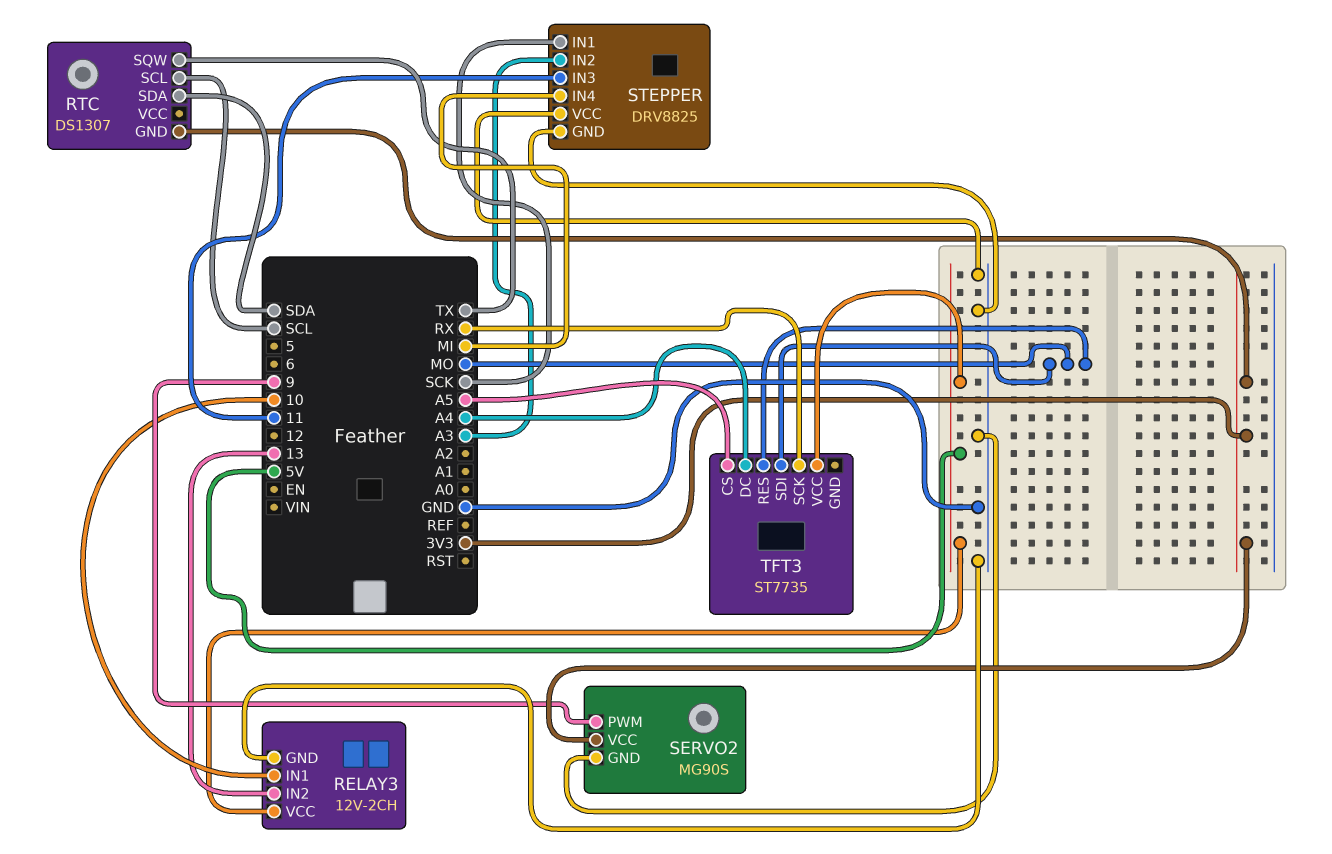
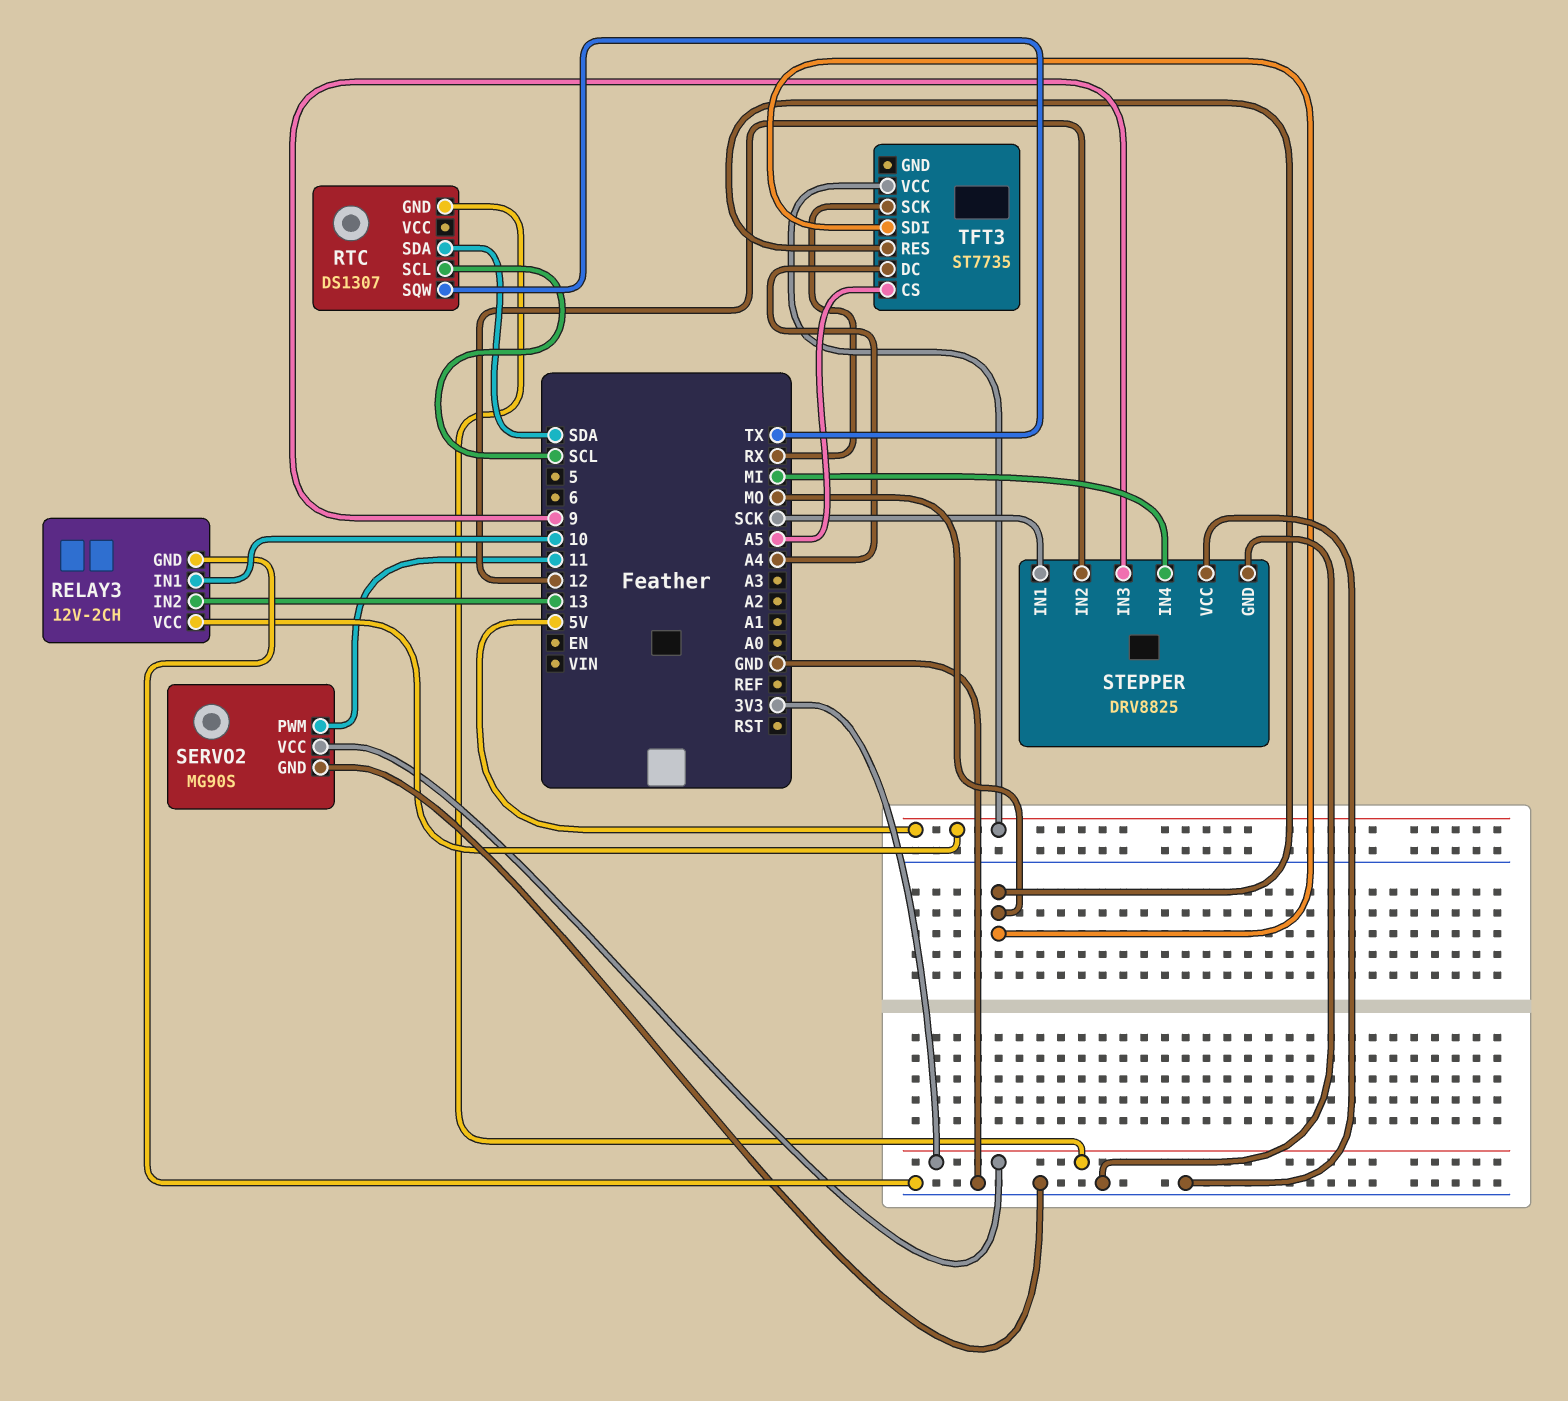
SERVO2 pin PWM: 9 -> 11
STEPPER pin IN2: A3 -> 12
STEPPER pin IN3: 11 -> 9

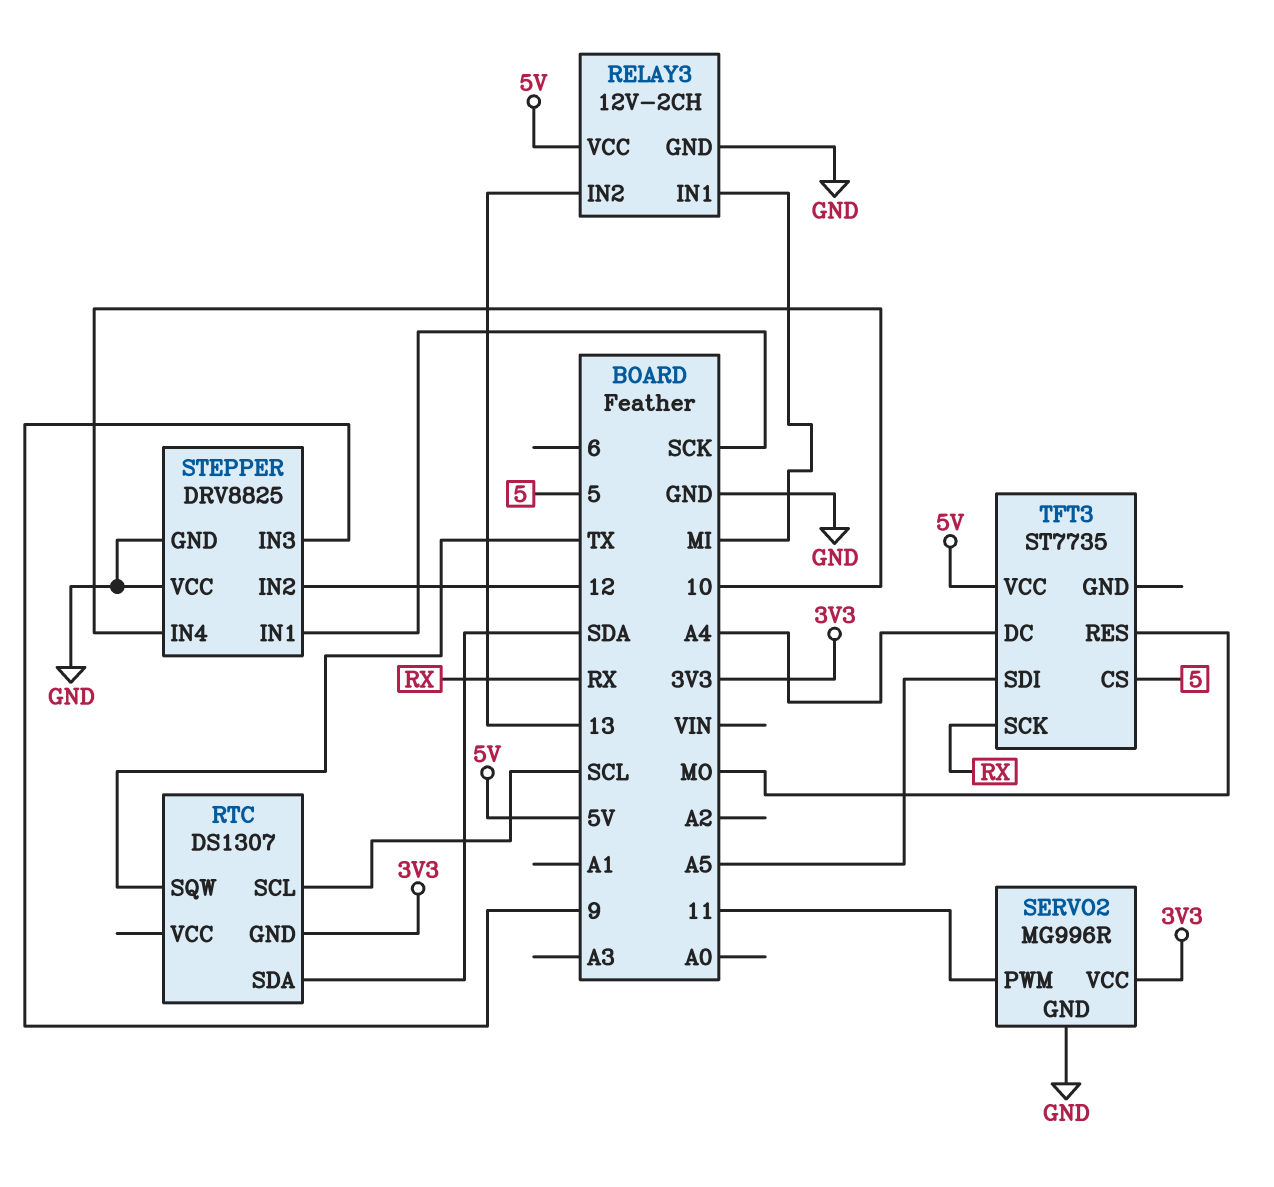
RELAY3 pin IN1: 10 -> MI
SERVO2: MG90S -> MG996R
STEPPER pin IN4: MI -> 10
TFT3 pin CS: A5 -> 5
TFT3 pin SDI: MO -> A5

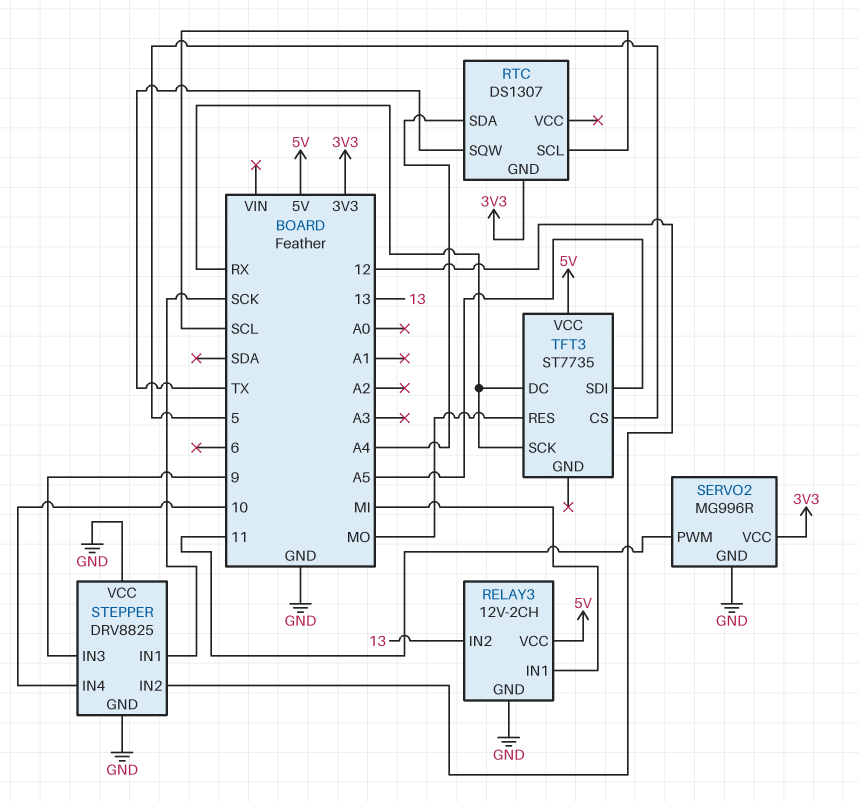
RTC pin SDA: SDA -> A4
TFT3 pin DC: A4 -> RX

